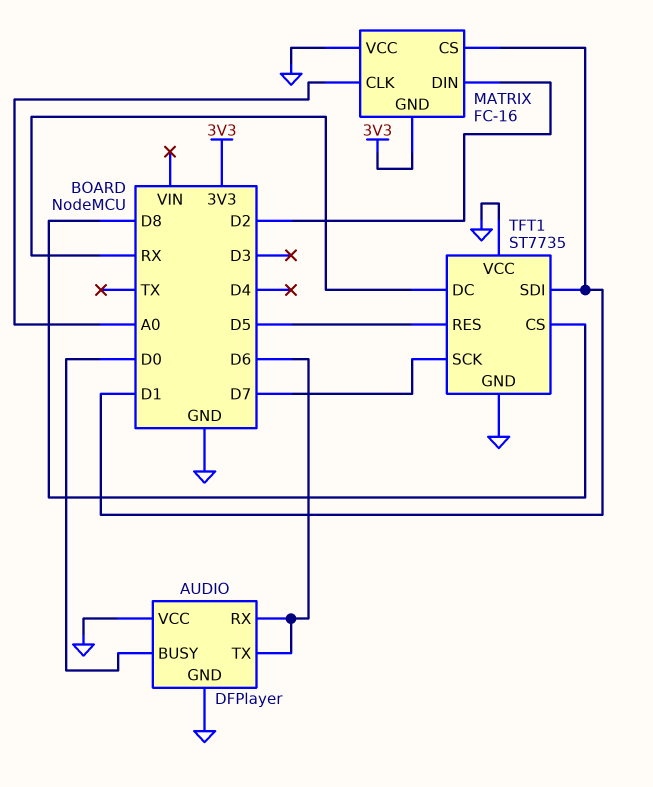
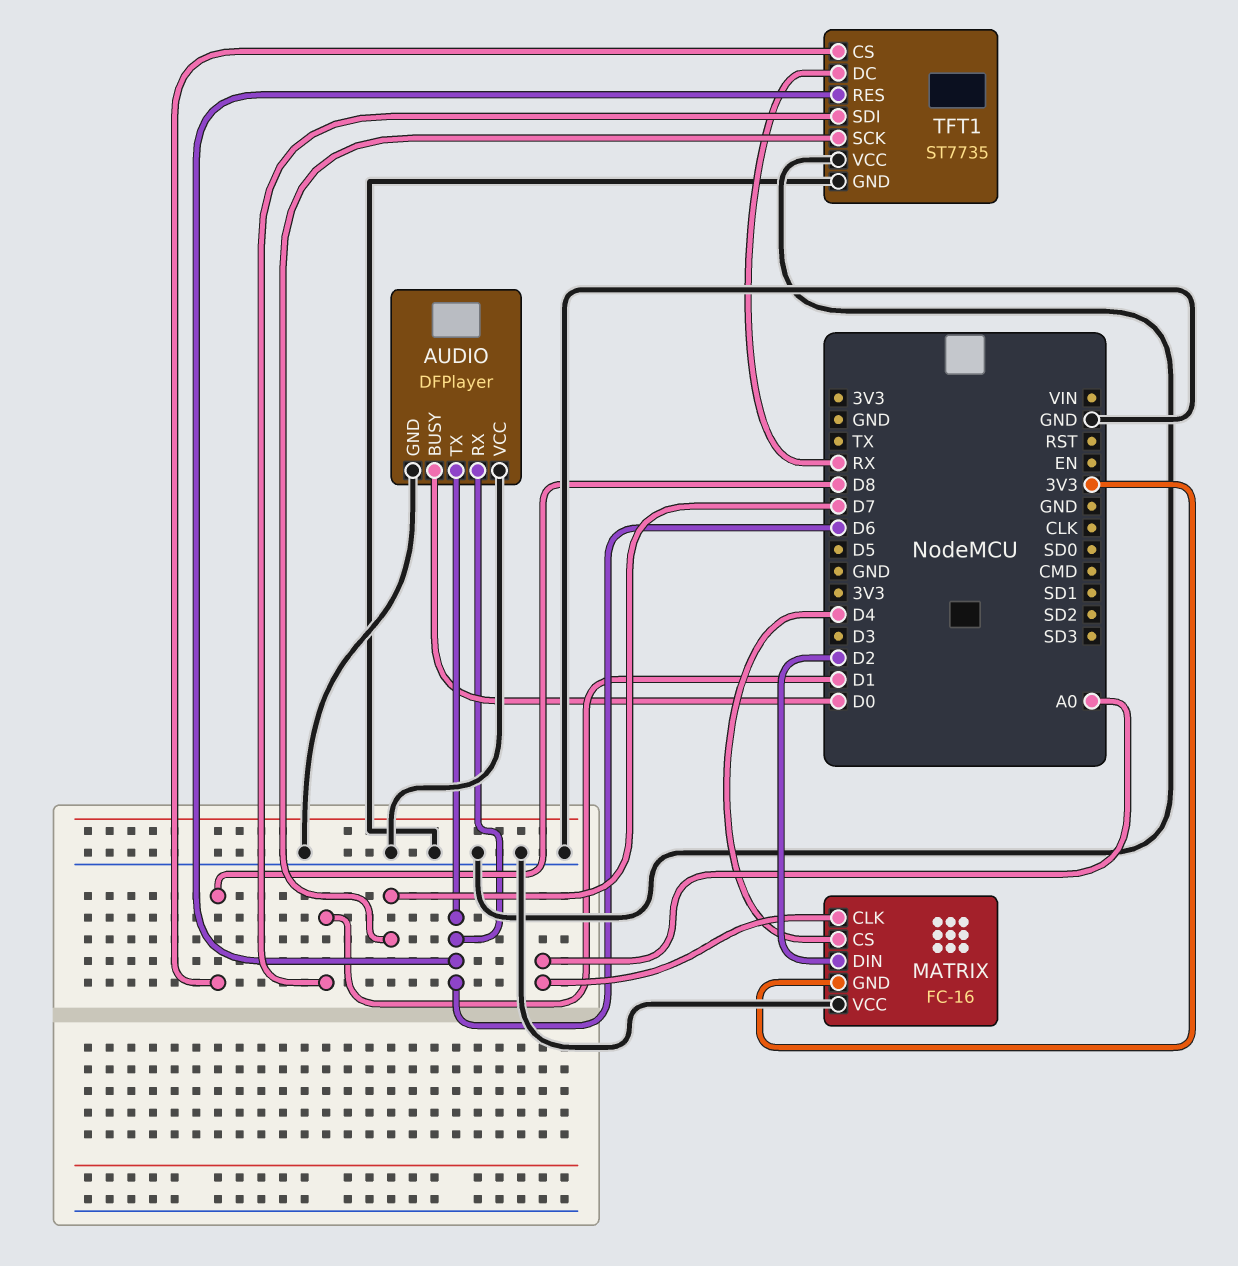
MATRIX pin CS: D1 -> D4
TFT1 pin RES: D5 -> D6

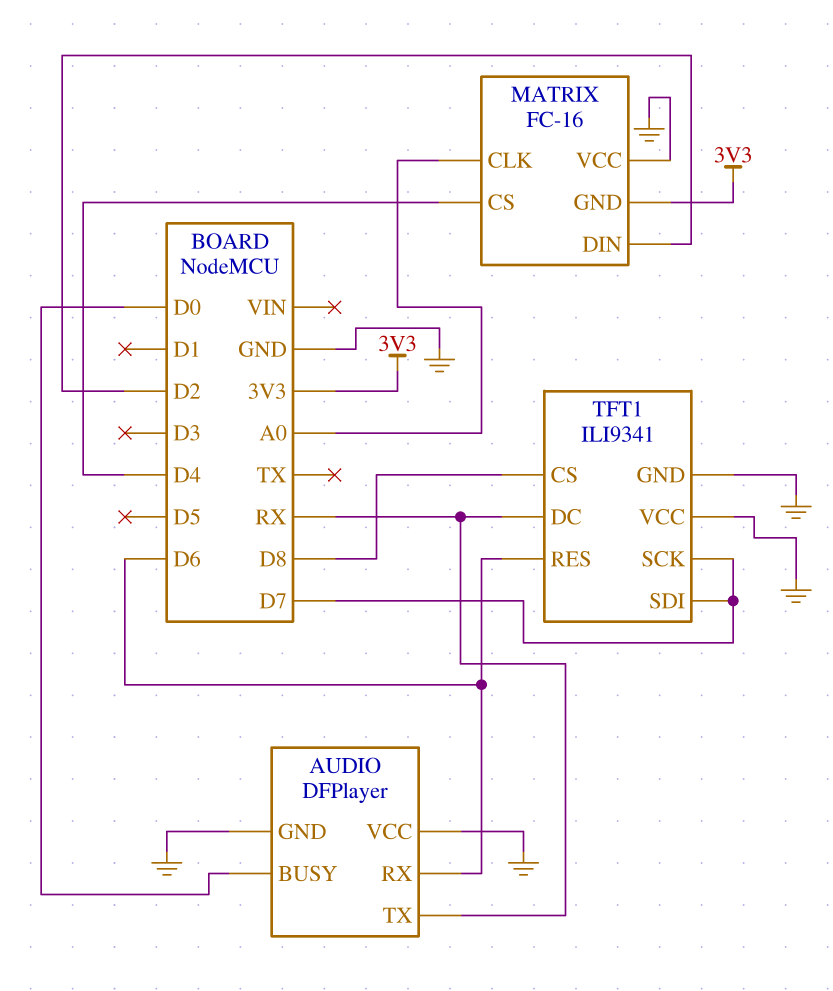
AUDIO pin TX: D6 -> RX
TFT1: ST7735 -> ILI9341
TFT1 pin SDI: D1 -> D7

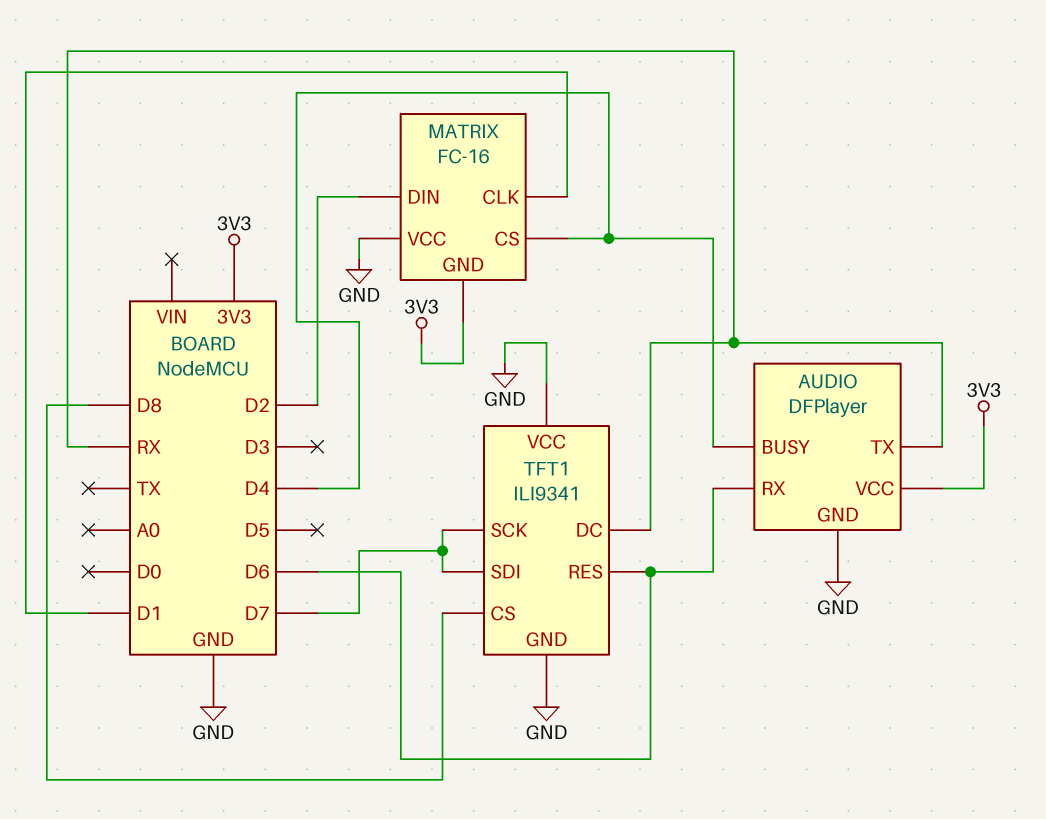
AUDIO pin BUSY: D0 -> D4
AUDIO pin VCC: GND -> 3V3
MATRIX pin CLK: A0 -> D1

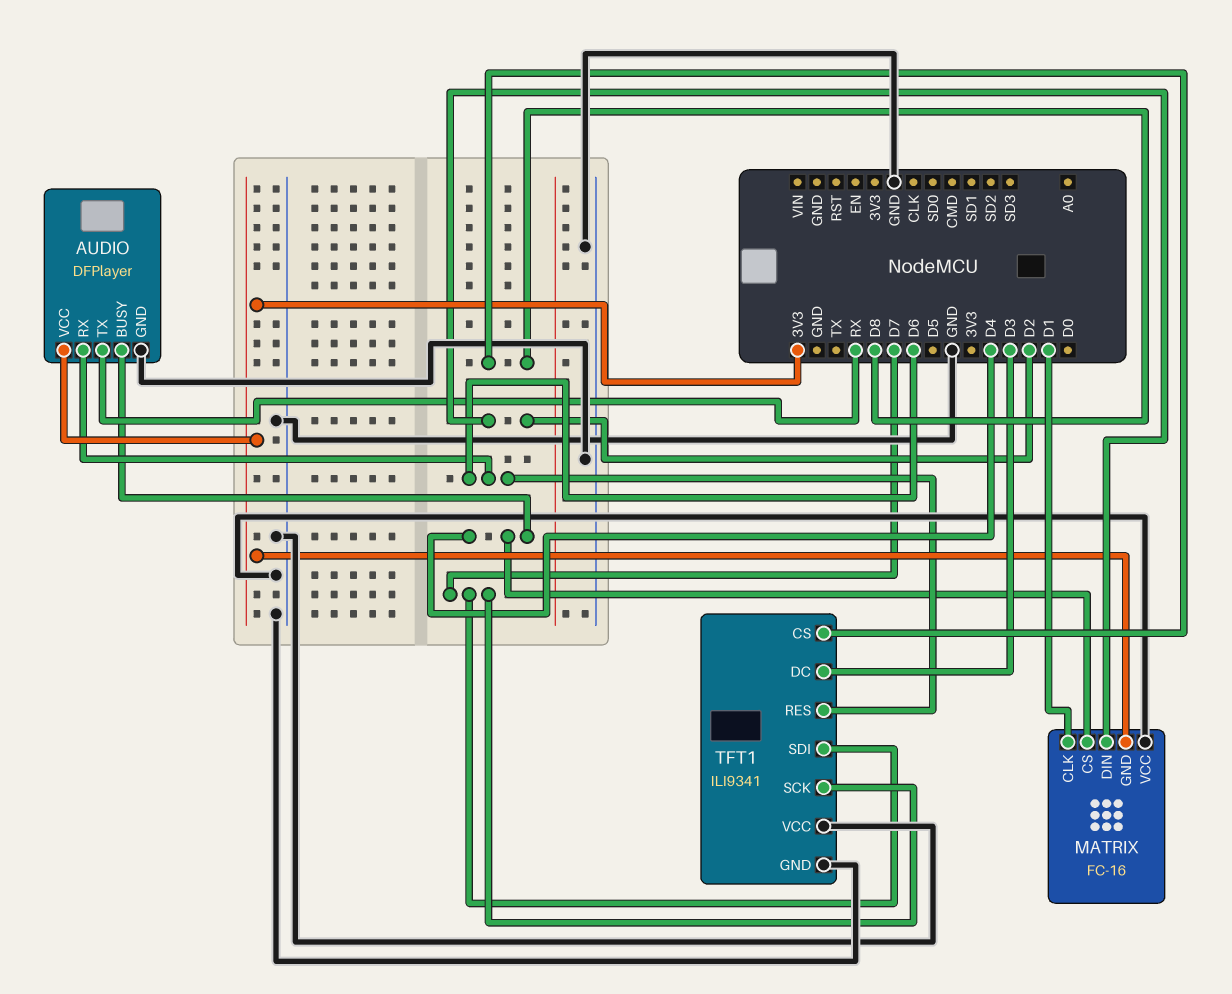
TFT1 pin DC: RX -> D3

